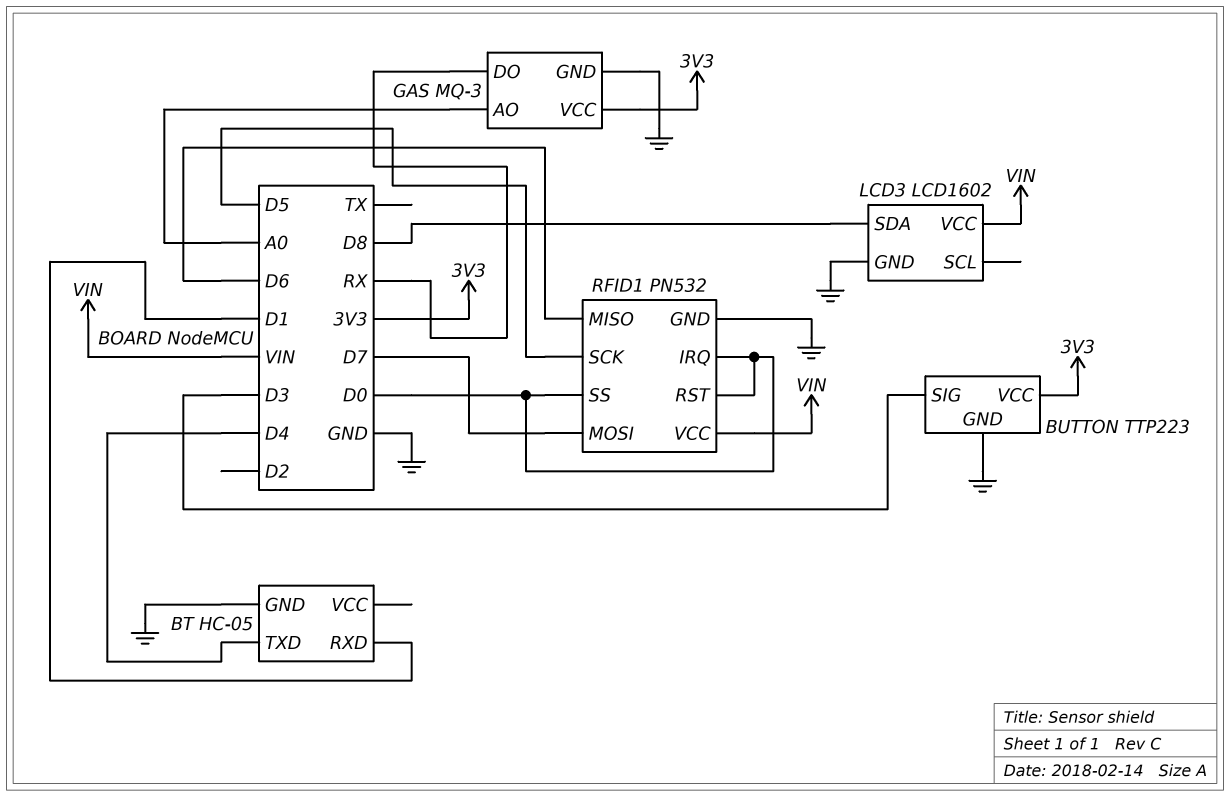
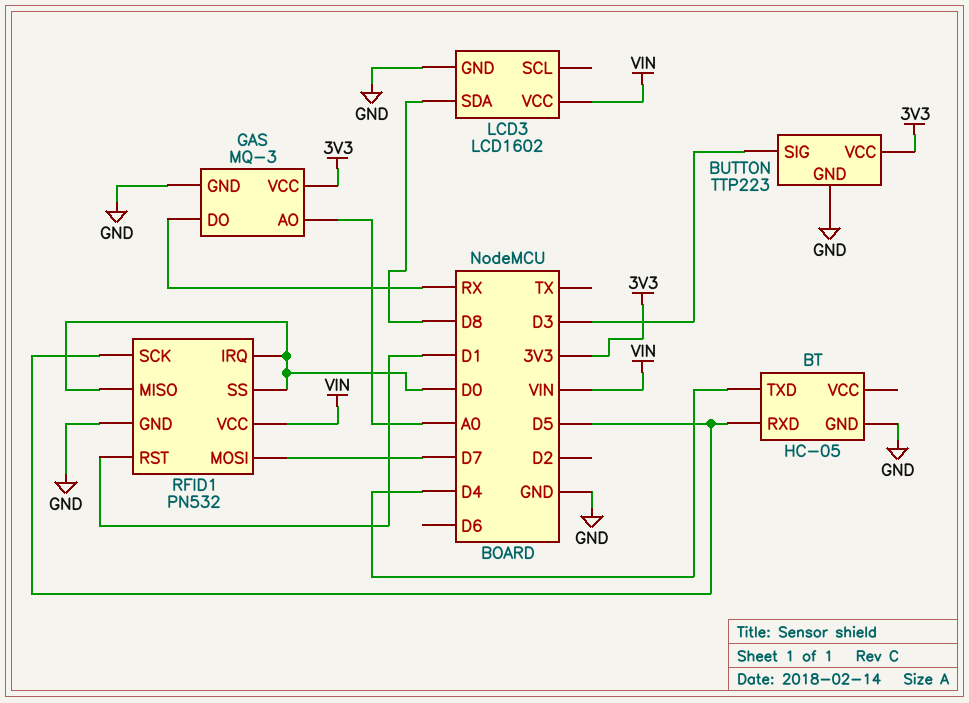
BT pin RXD: D1 -> D5
RFID1 pin MISO: D6 -> D0
RFID1 pin RST: D0 -> D1

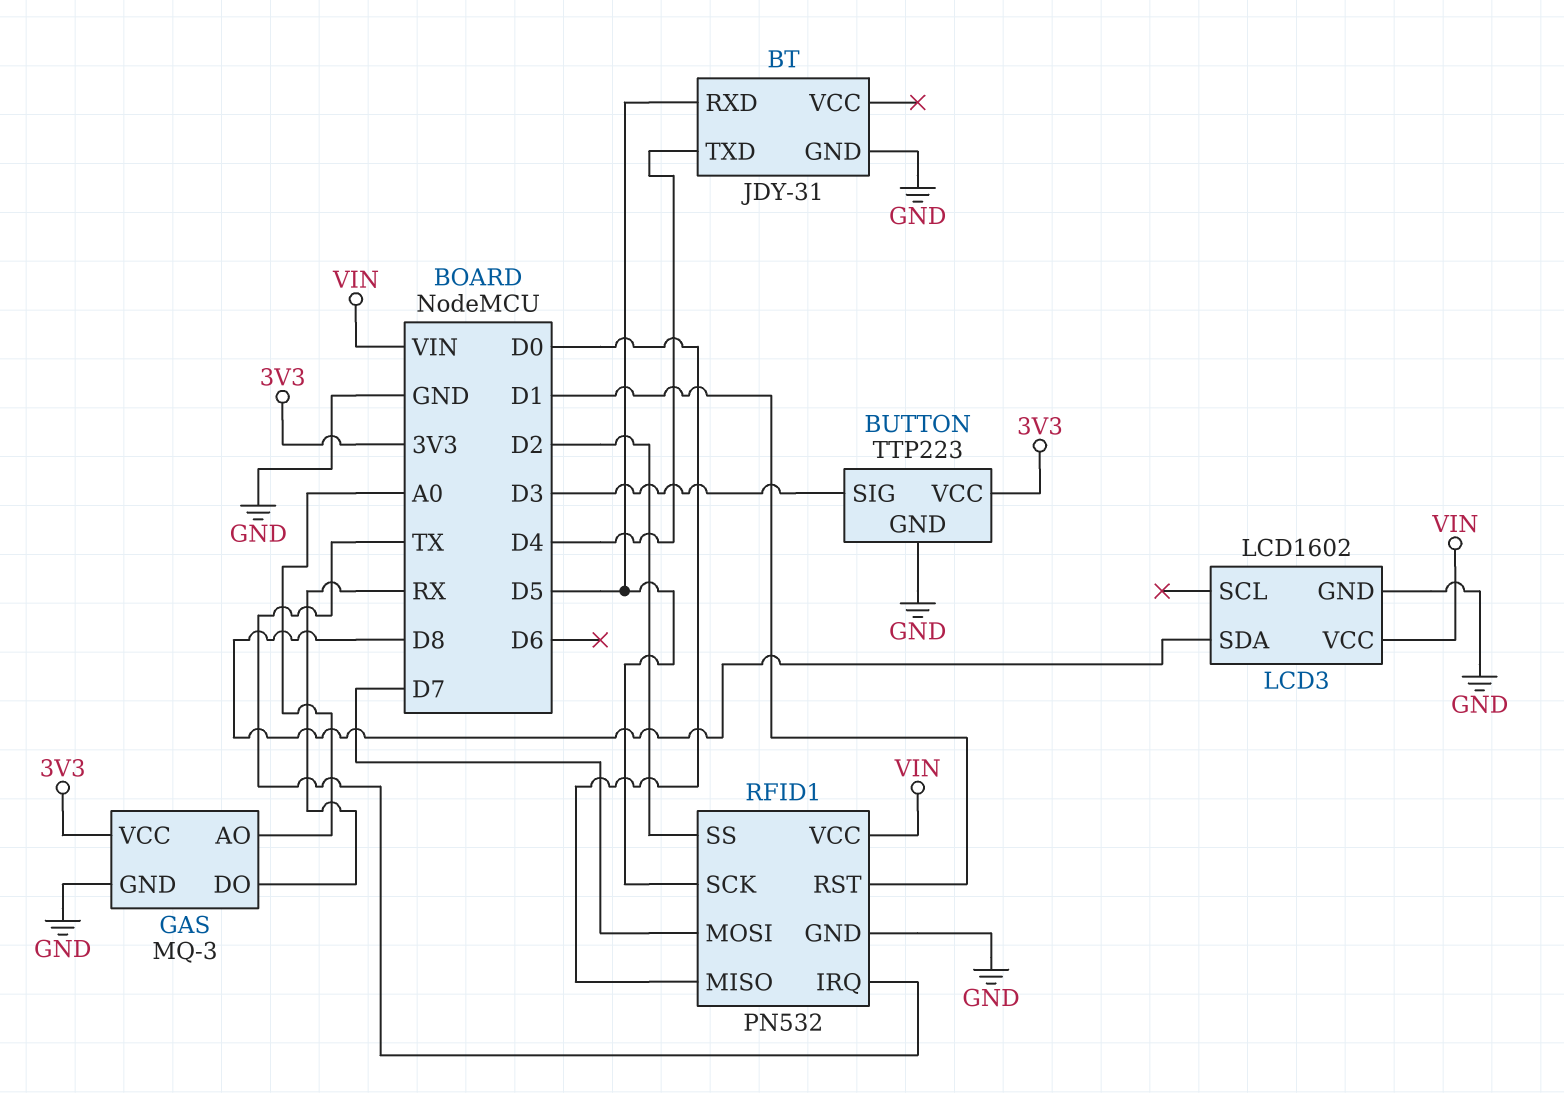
BT: HC-05 -> JDY-31
RFID1 pin IRQ: D0 -> TX
RFID1 pin SS: D0 -> D2

